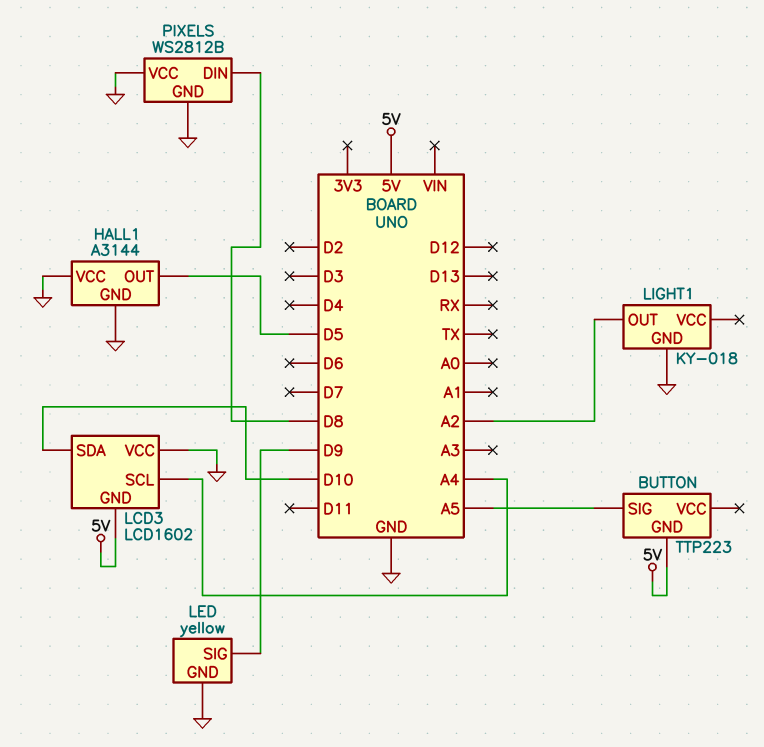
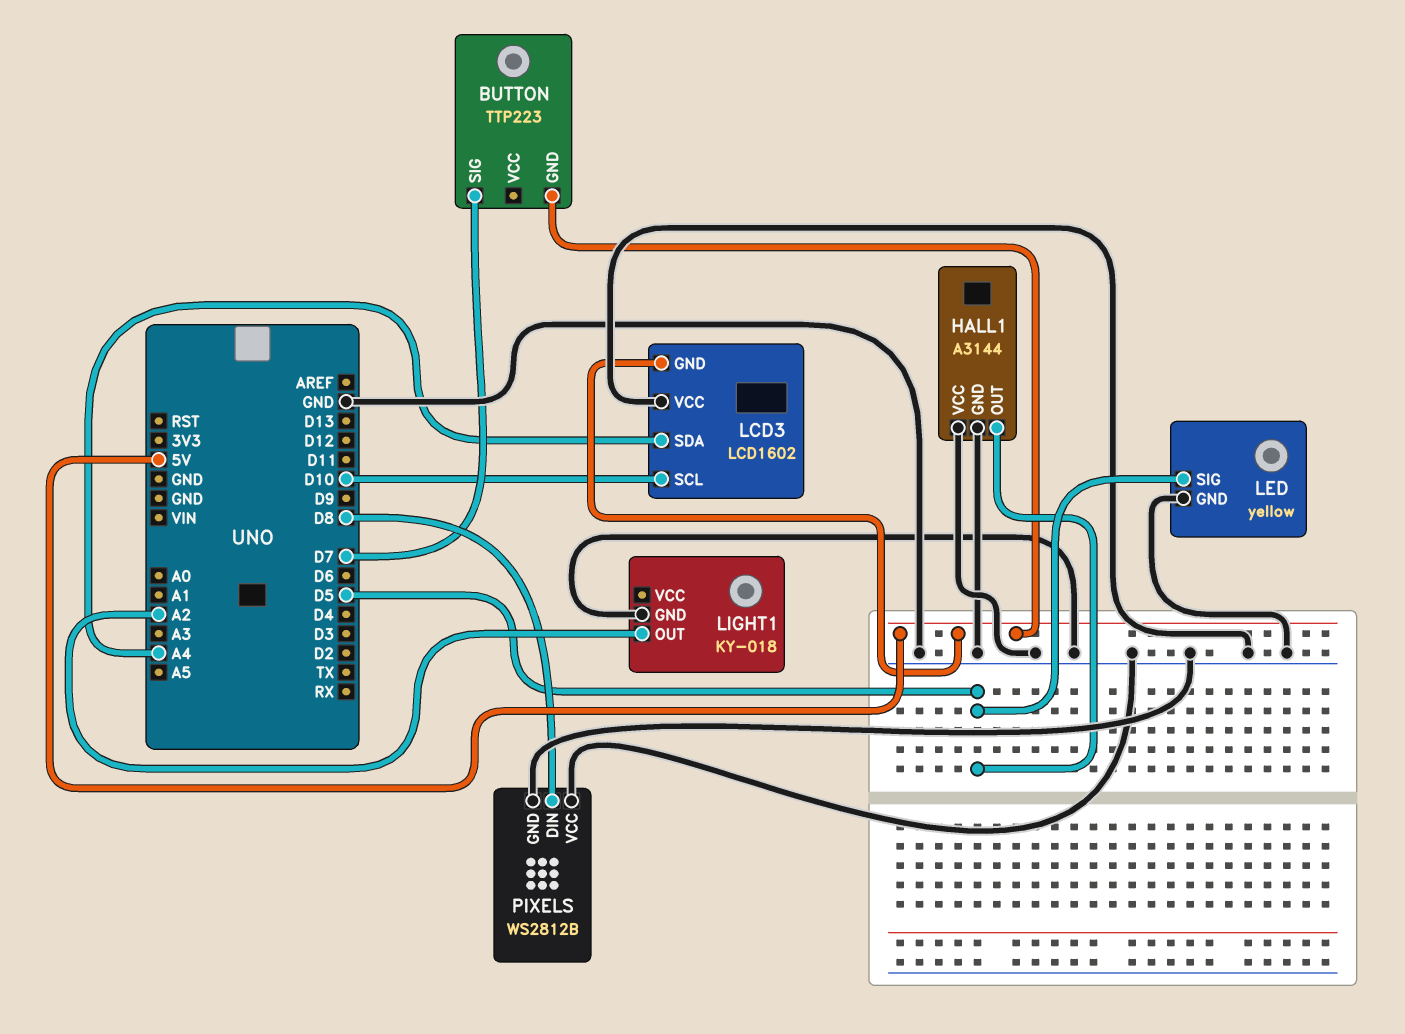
BUTTON pin SIG: A5 -> D7
LCD3 pin SCL: A4 -> D10
LCD3 pin SDA: D10 -> A4
LED pin SIG: D9 -> D5

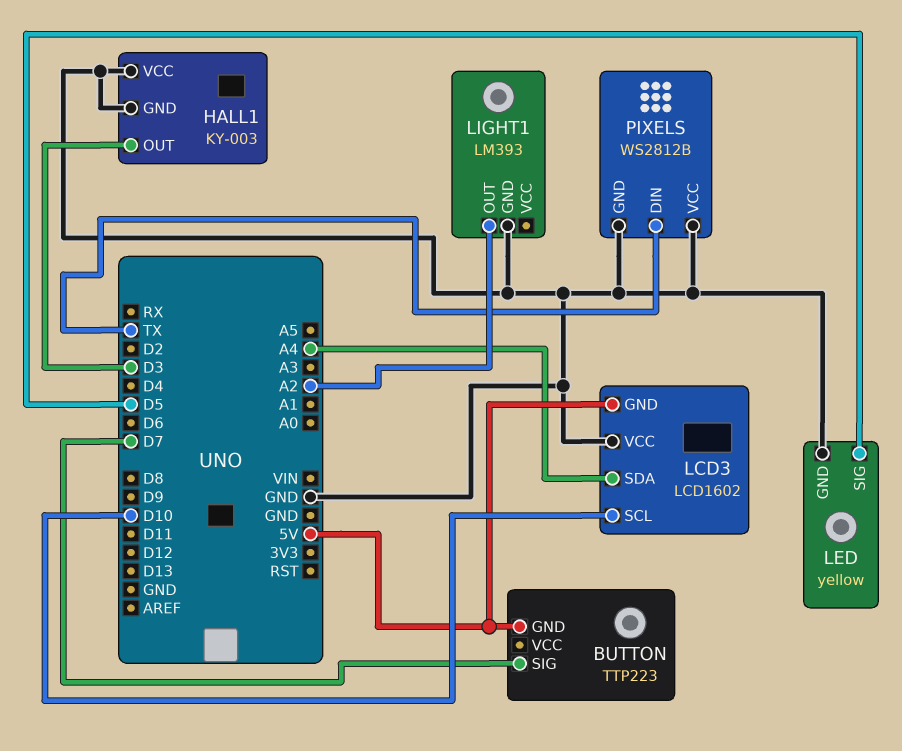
HALL1: A3144 -> KY-003
HALL1 pin OUT: D5 -> D3
LIGHT1: KY-018 -> LM393
PIXELS pin DIN: D8 -> TX

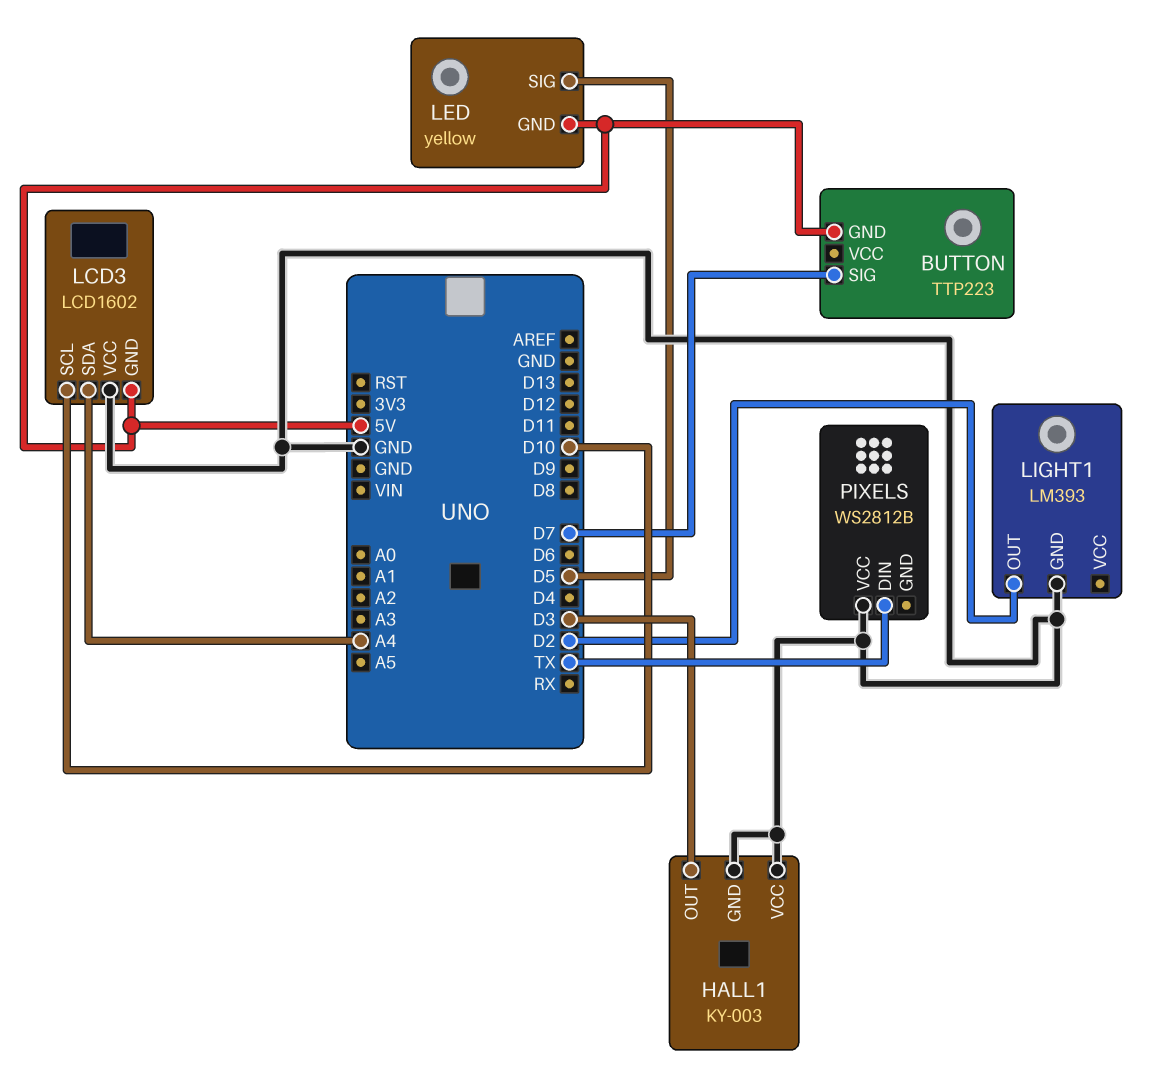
LED pin GND: GND -> 5V
LIGHT1 pin OUT: A2 -> D2
PIXELS pin GND: GND -> none

